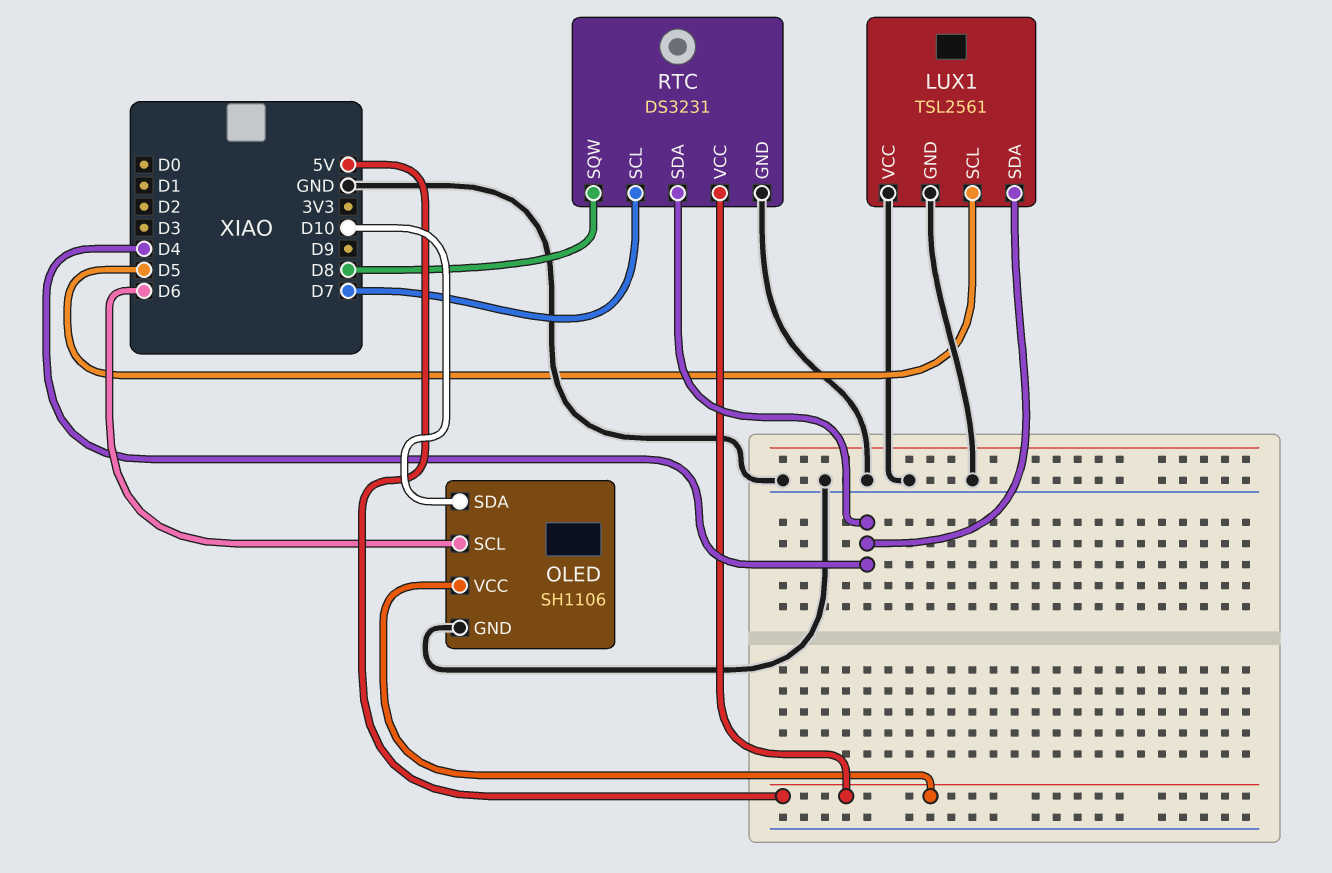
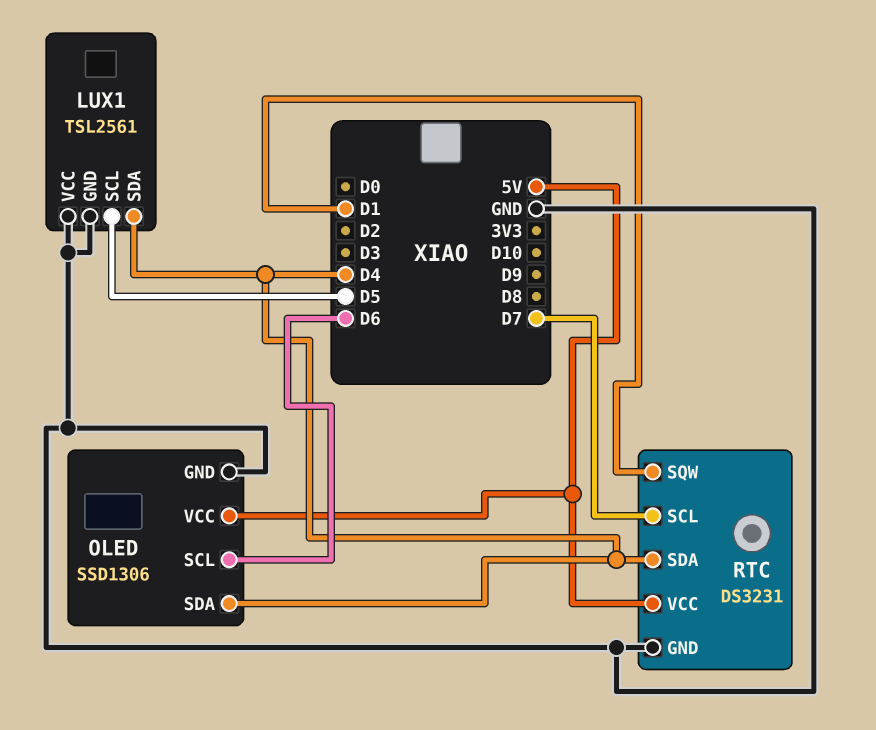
OLED: SH1106 -> SSD1306
OLED pin SDA: D10 -> D4
RTC pin SQW: D8 -> D1

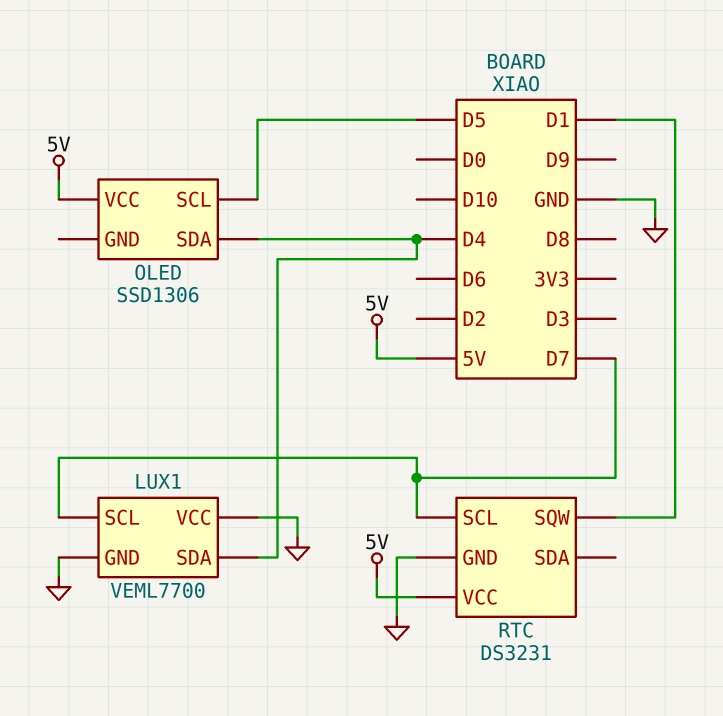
LUX1: TSL2561 -> VEML7700
LUX1 pin SCL: D5 -> D7
OLED pin GND: GND -> none
OLED pin SCL: D6 -> D5
RTC pin SDA: D4 -> none

